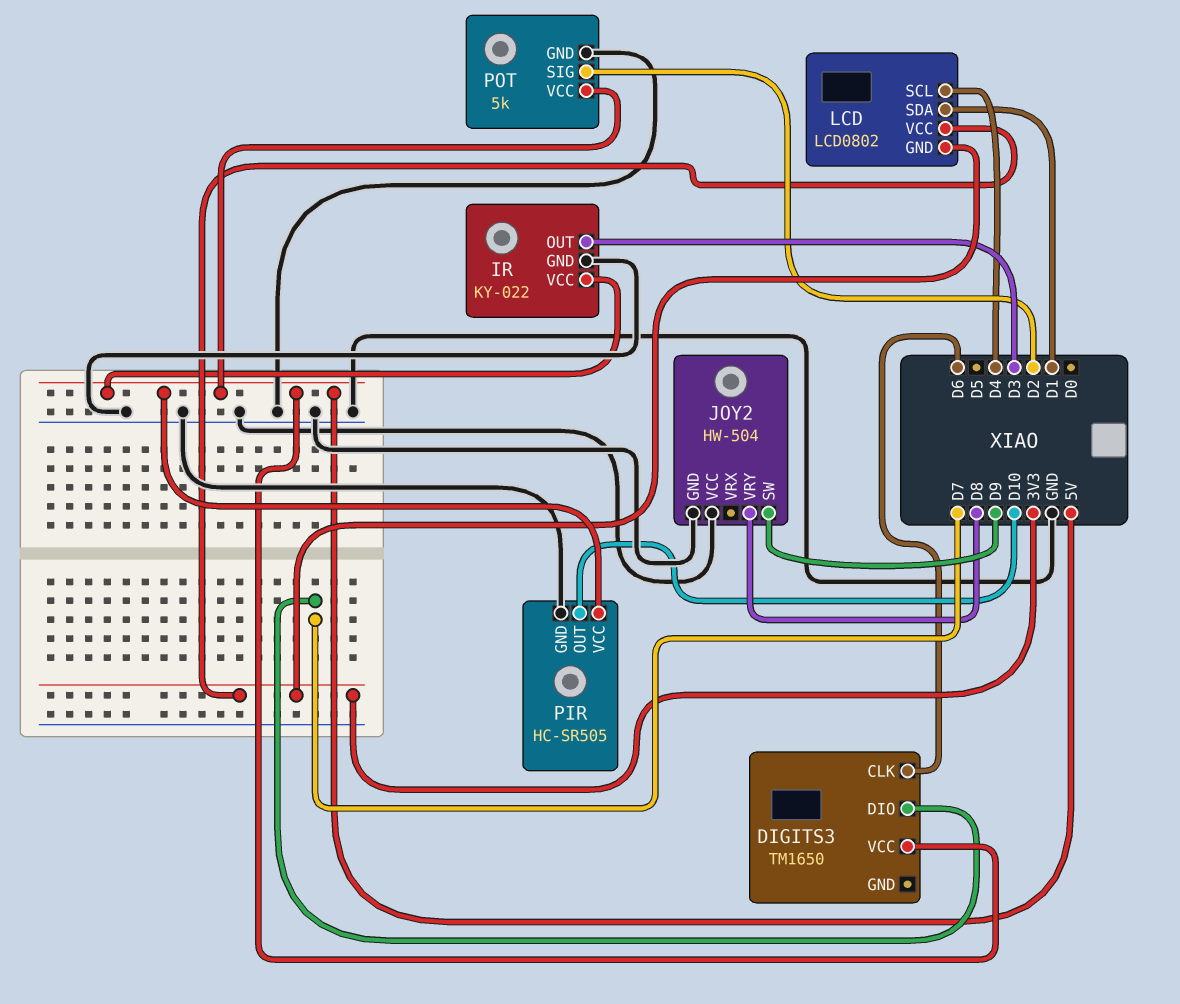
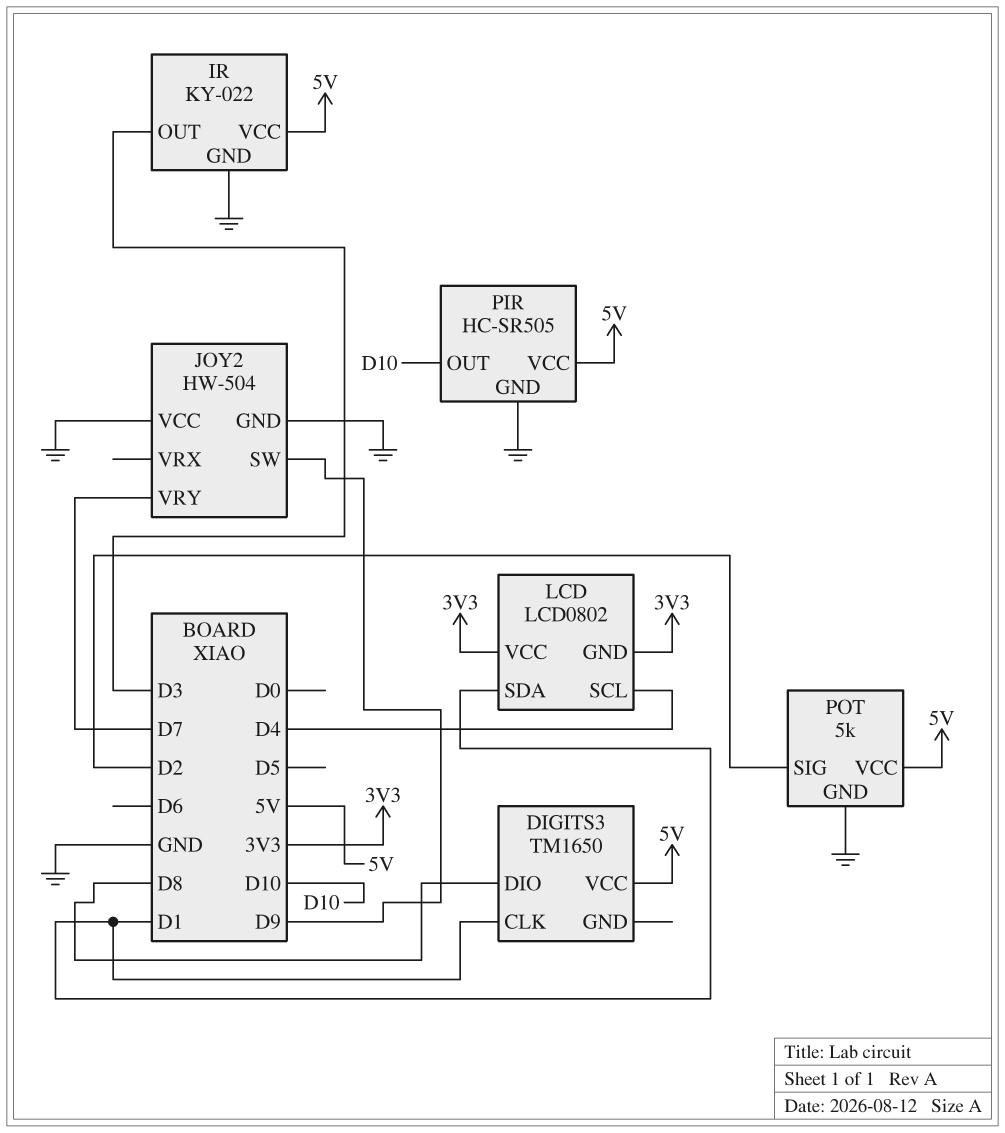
DIGITS3 pin CLK: D6 -> D1
DIGITS3 pin DIO: D7 -> D8
JOY2 pin VRY: D8 -> D7

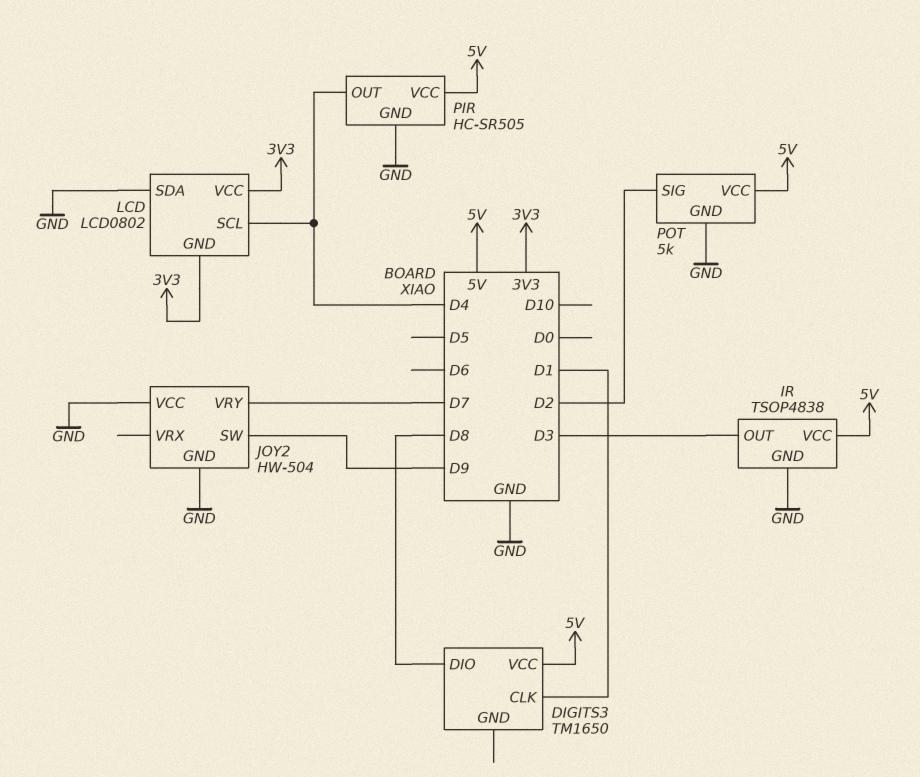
IR: KY-022 -> TSOP4838
LCD pin SDA: D1 -> GND
PIR pin OUT: D10 -> D4

